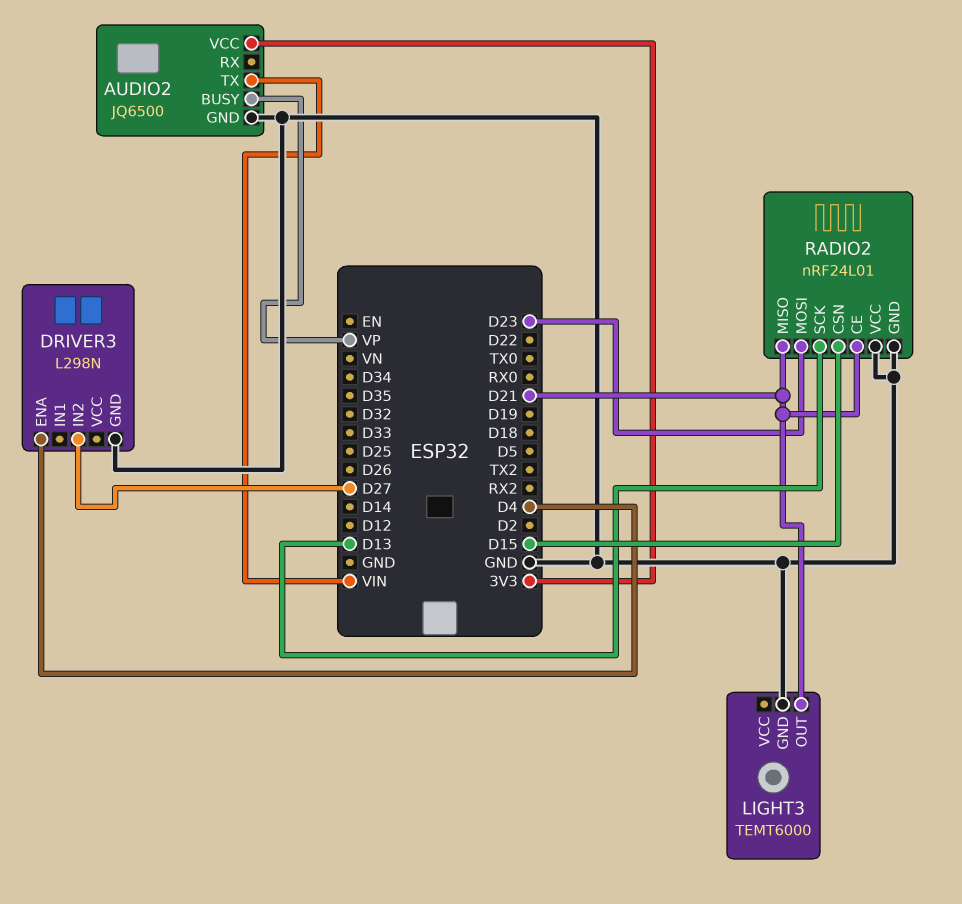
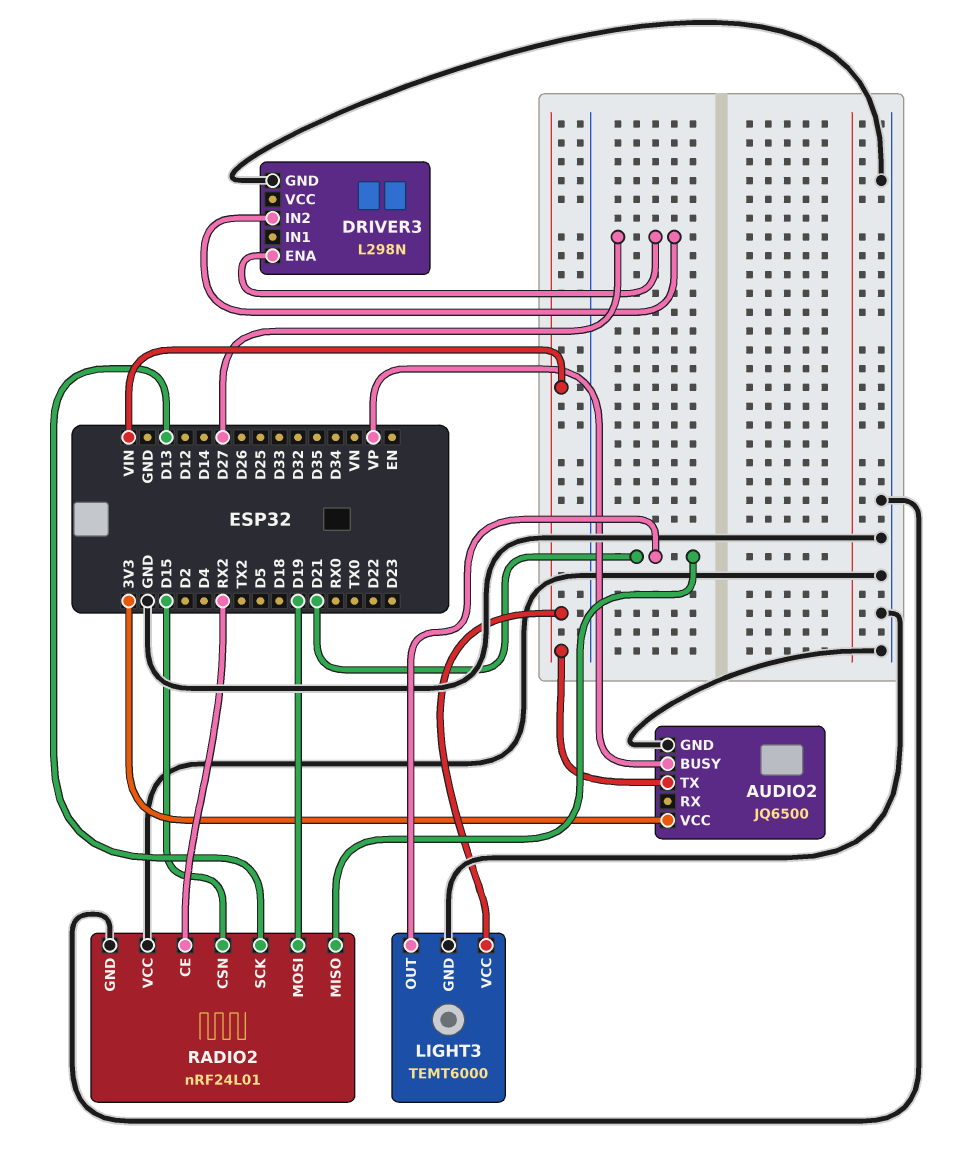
DRIVER3 pin ENA: D4 -> D27
LIGHT3 pin VCC: none -> VIN
RADIO2 pin CE: D21 -> RX2
RADIO2 pin MOSI: D23 -> D19

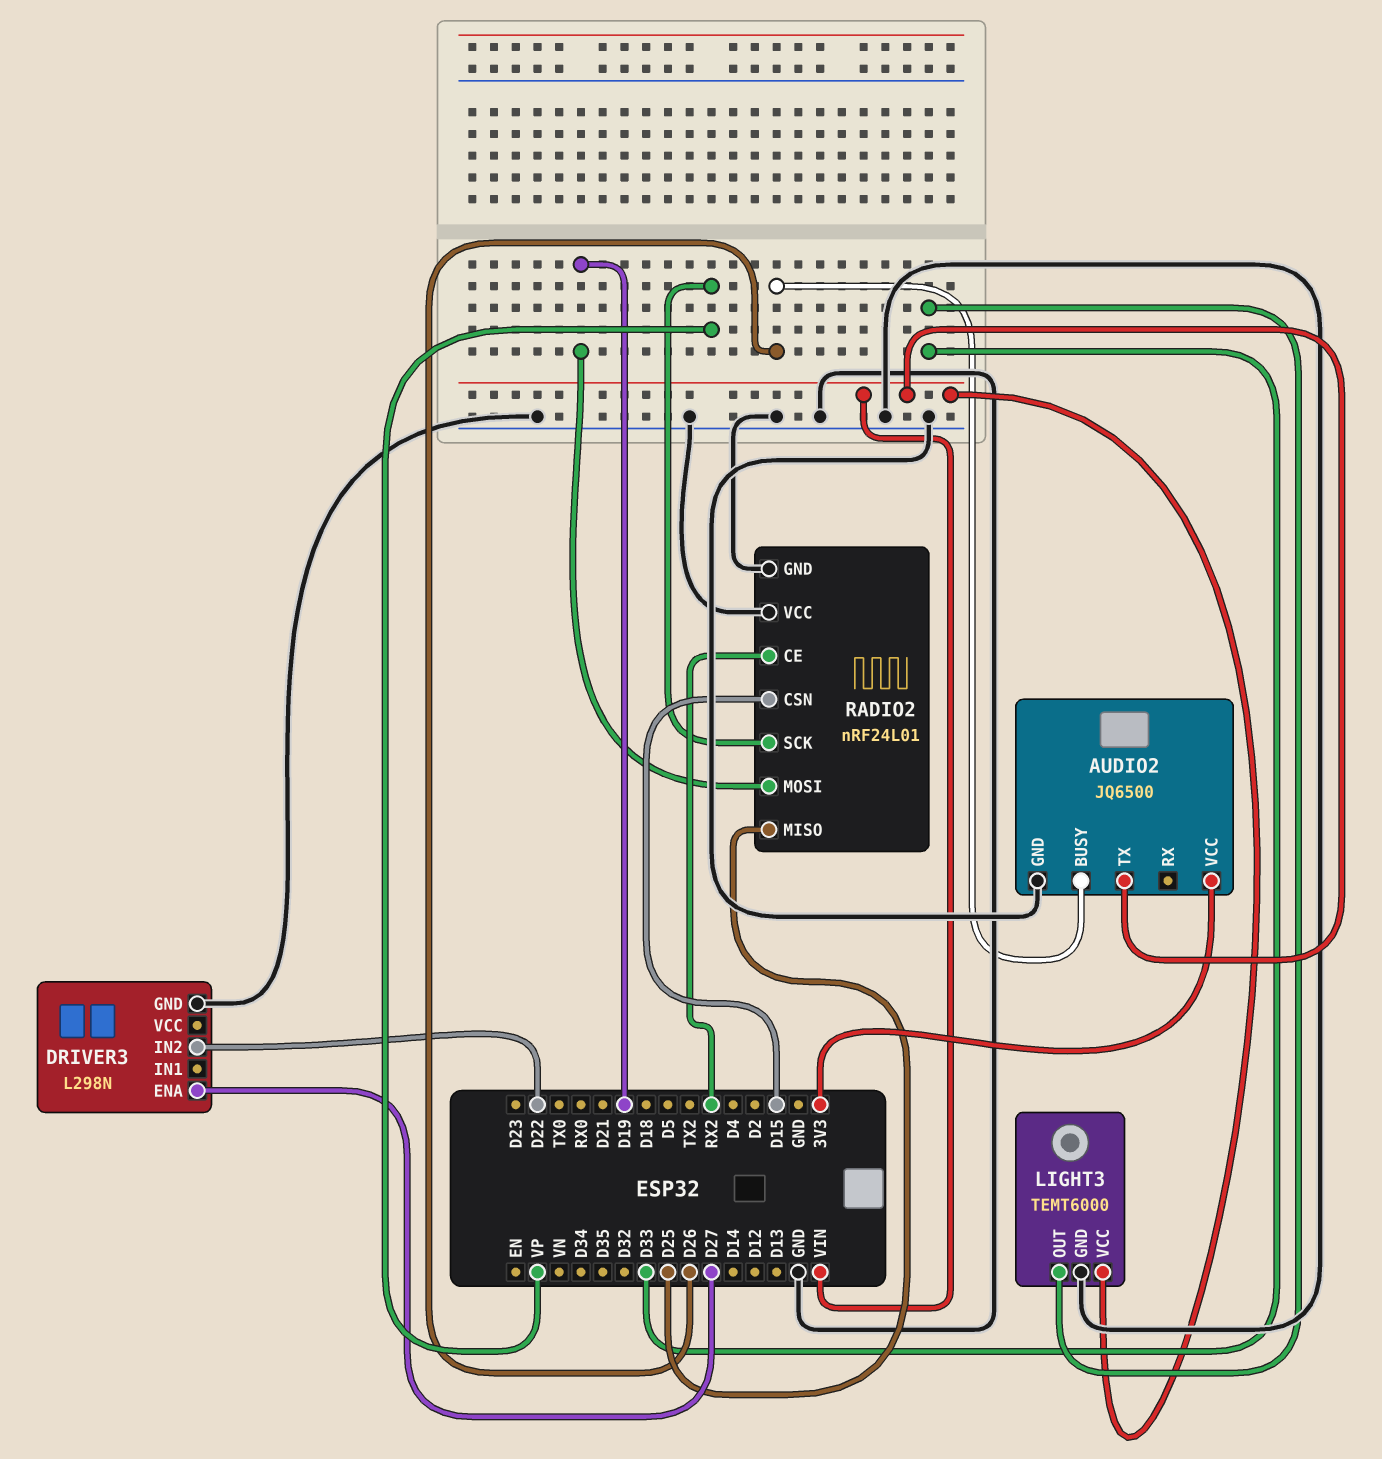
AUDIO2 pin BUSY: VP -> D26
DRIVER3 pin IN2: D27 -> D22
LIGHT3 pin OUT: D21 -> D33
RADIO2 pin MISO: D21 -> D25
RADIO2 pin SCK: D13 -> VP

